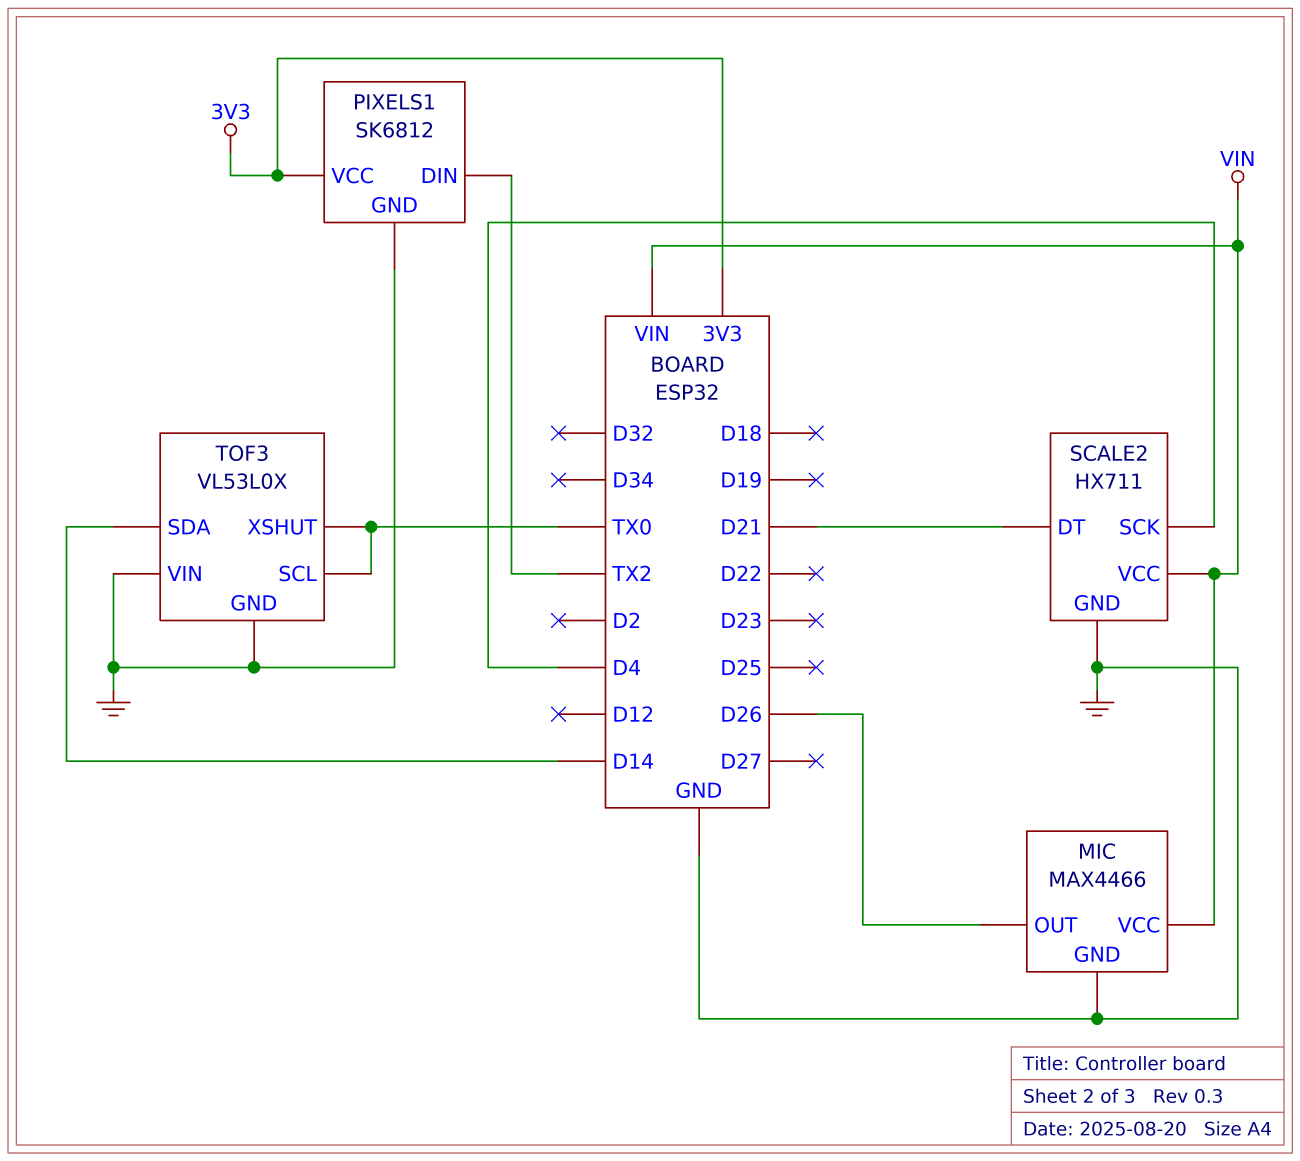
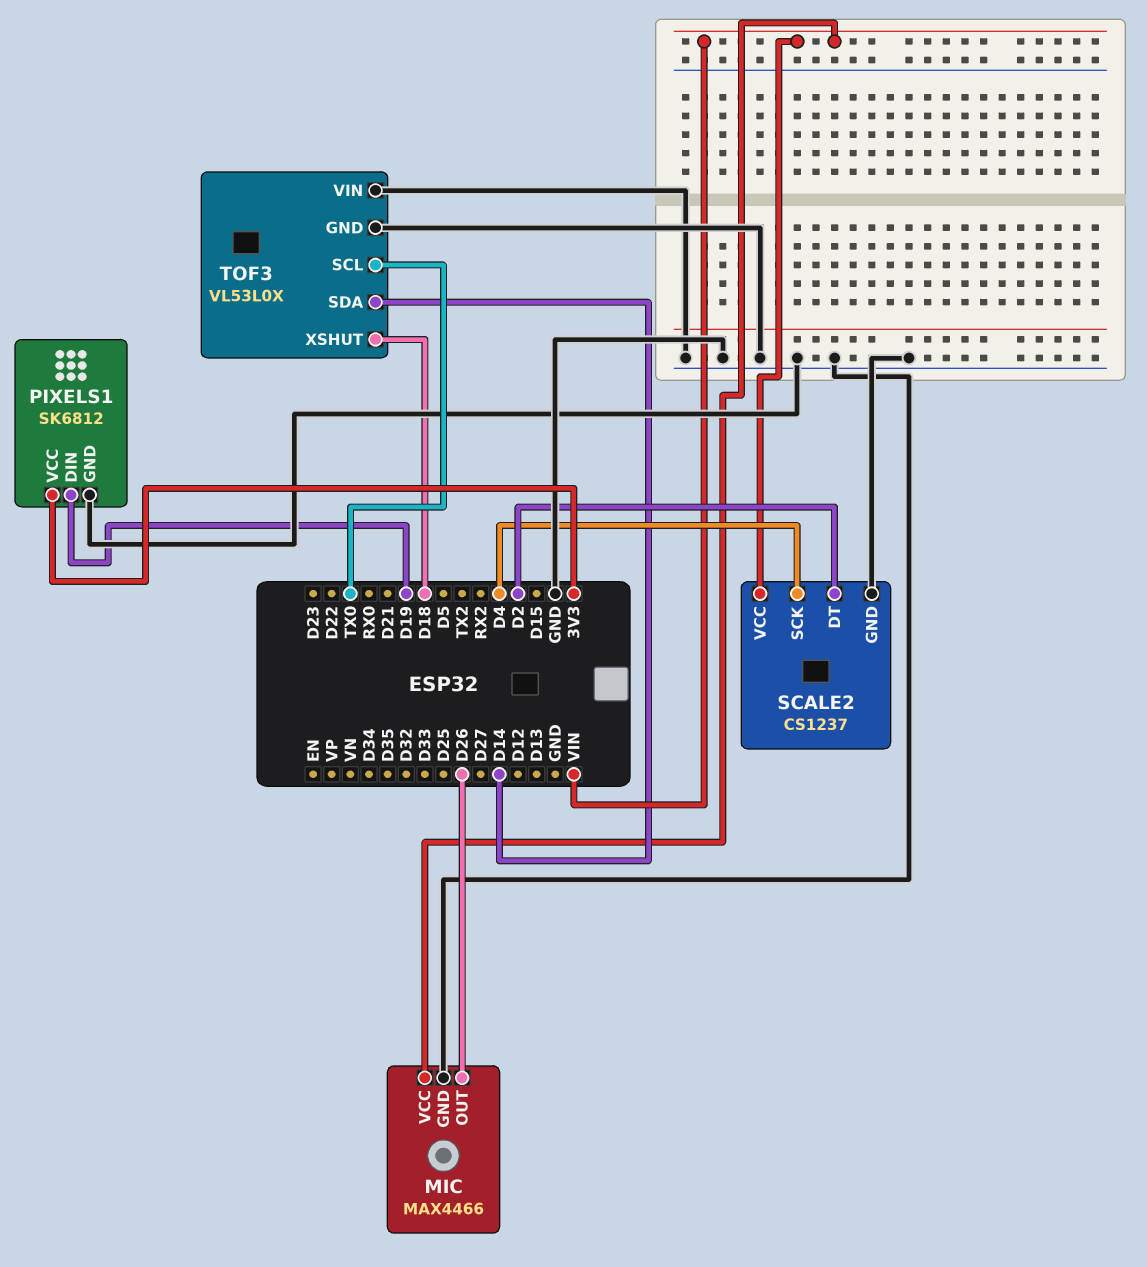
PIXELS1 pin DIN: TX2 -> D19
SCALE2: HX711 -> CS1237
SCALE2 pin DT: D21 -> D2
TOF3 pin XSHUT: TX0 -> D18

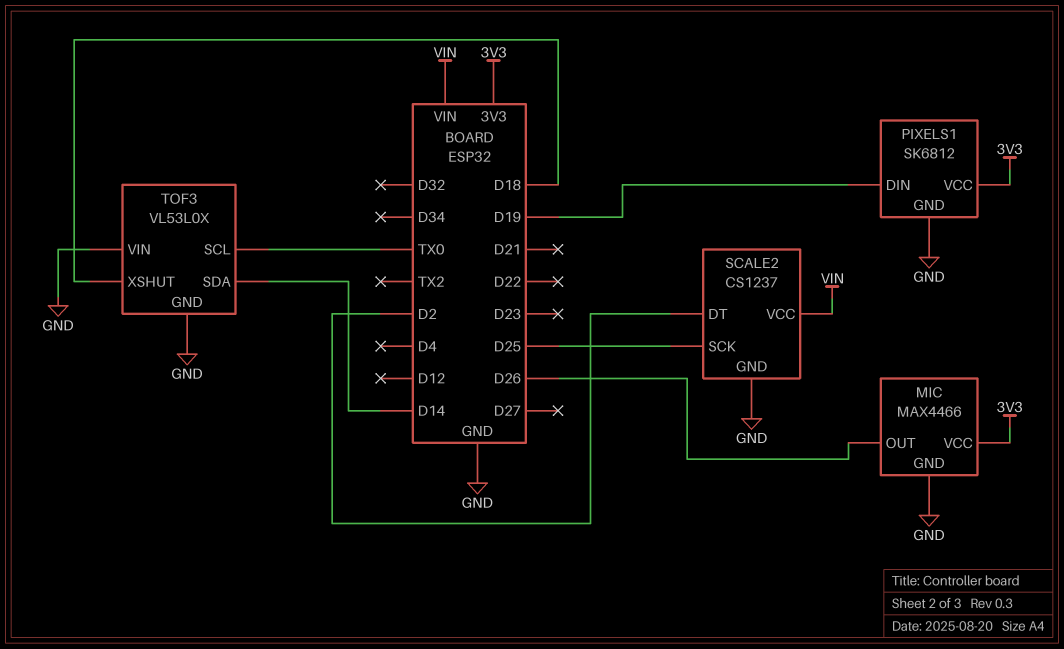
MIC pin VCC: VIN -> 3V3
SCALE2 pin SCK: D4 -> D25

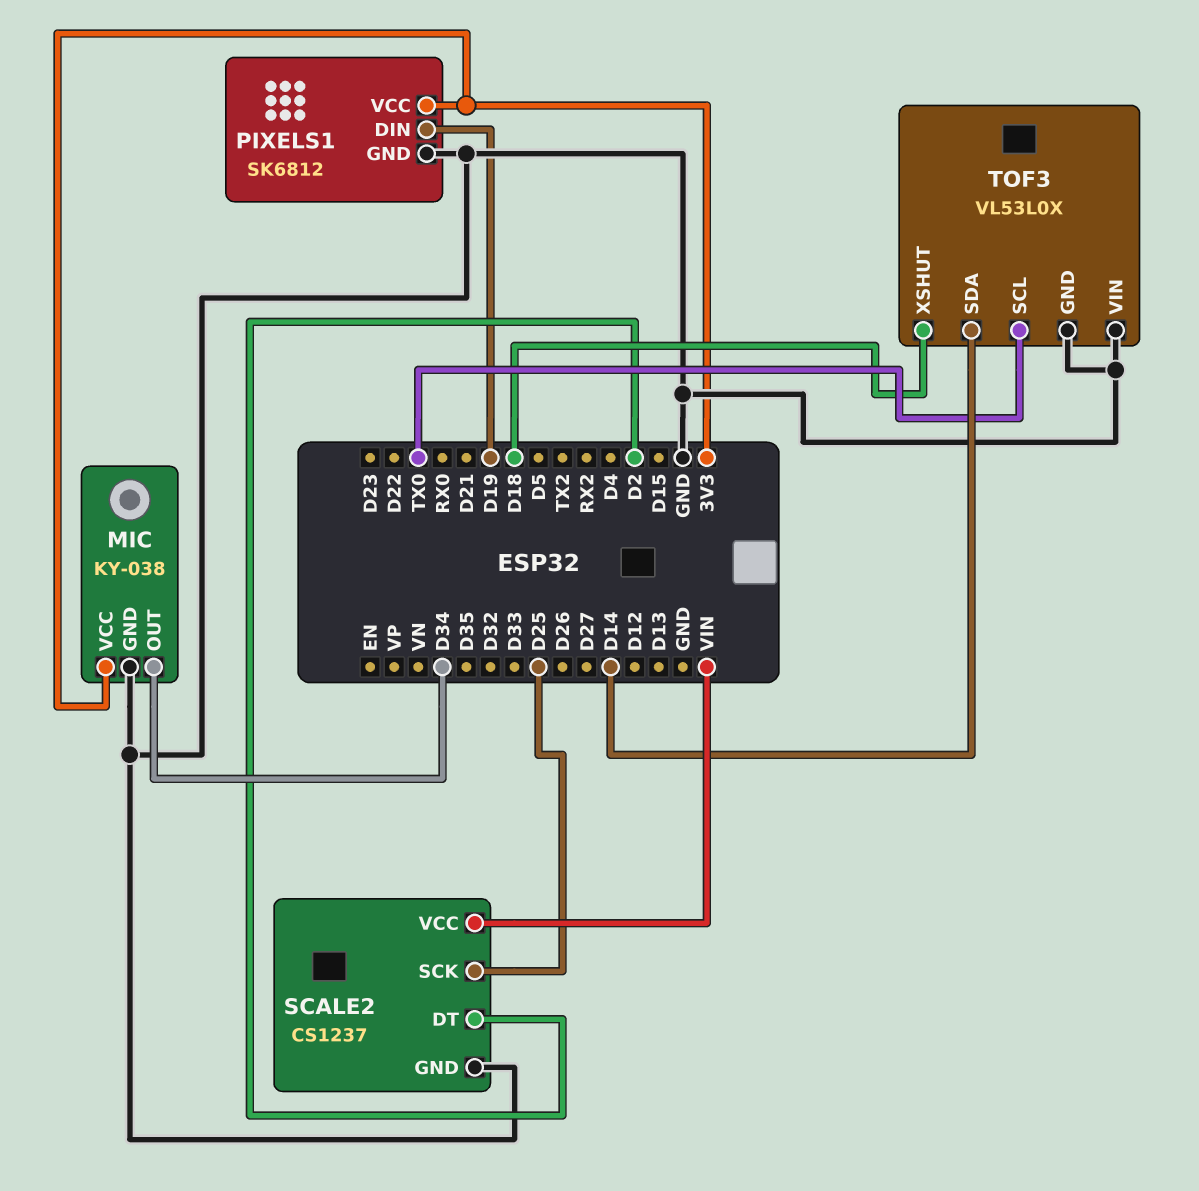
MIC: MAX4466 -> KY-038
MIC pin OUT: D26 -> D34

